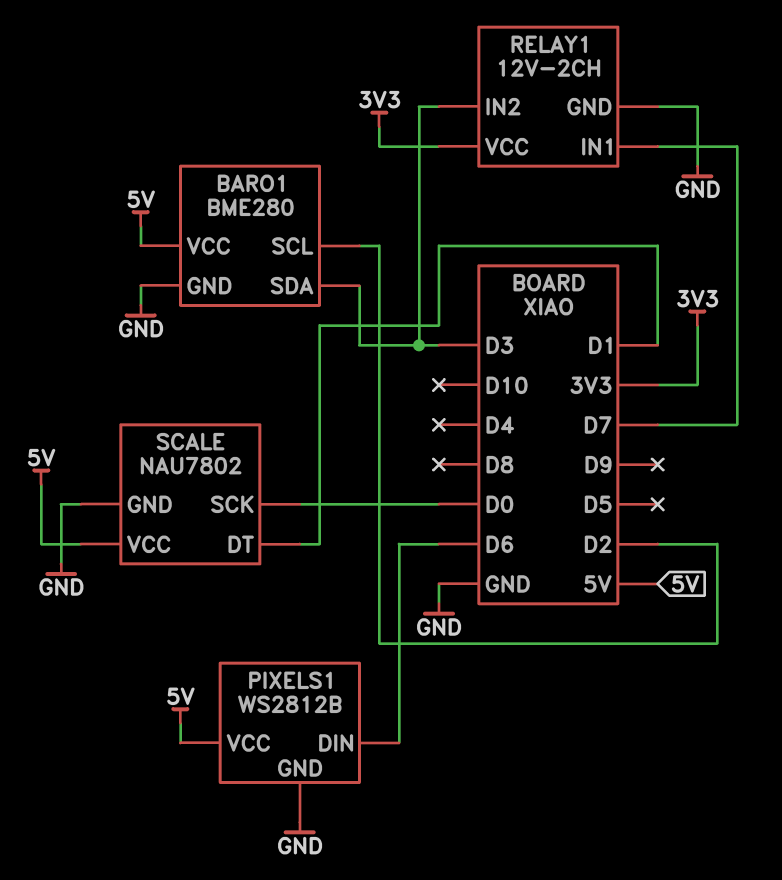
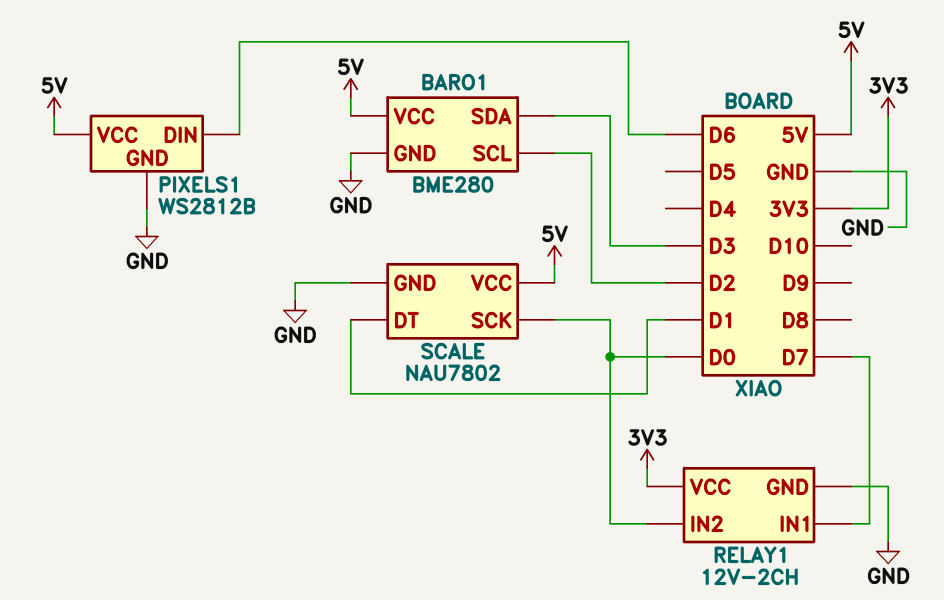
RELAY1 pin IN2: D3 -> D0

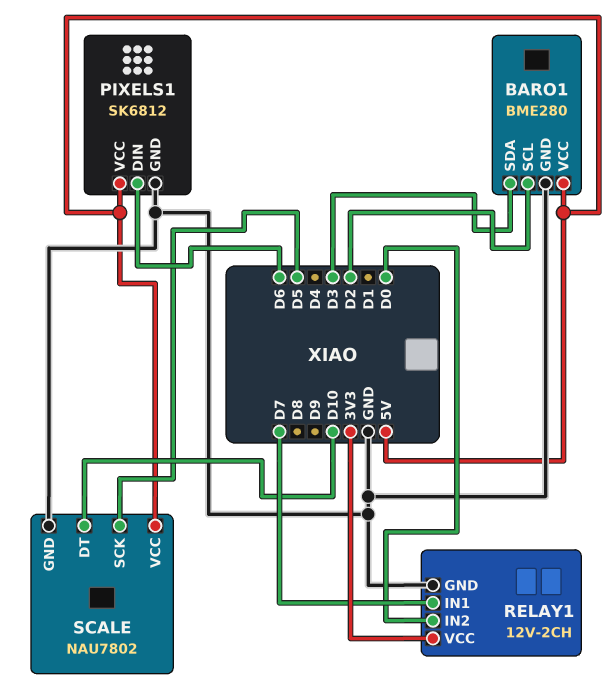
PIXELS1: WS2812B -> SK6812
SCALE pin DT: D1 -> D10
SCALE pin SCK: D0 -> D5

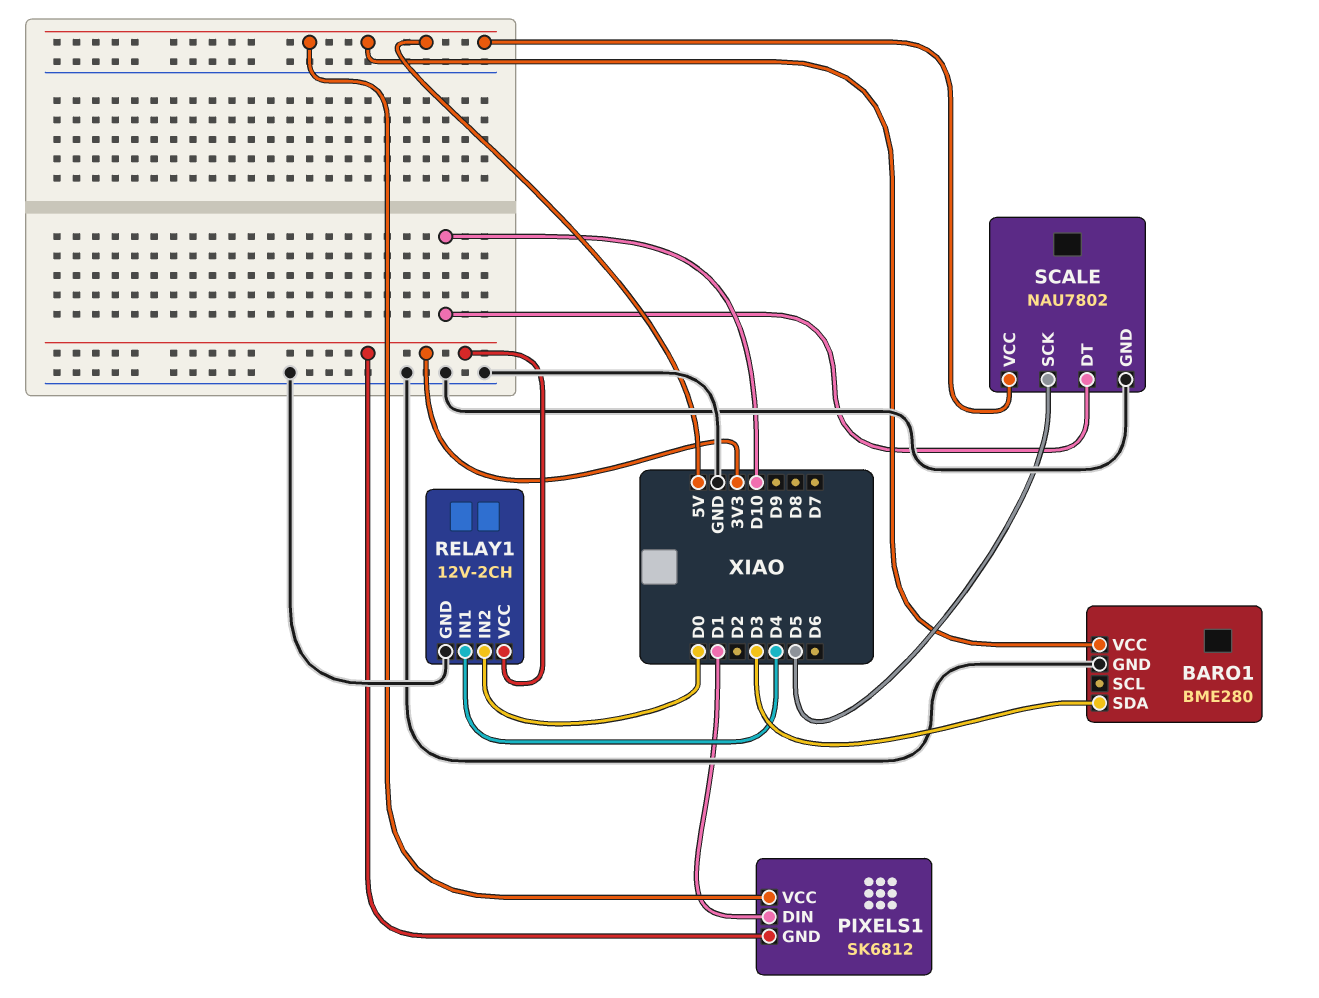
BARO1 pin SCL: D2 -> none
PIXELS1 pin DIN: D6 -> D1
PIXELS1 pin GND: GND -> 3V3
RELAY1 pin IN1: D7 -> D4

